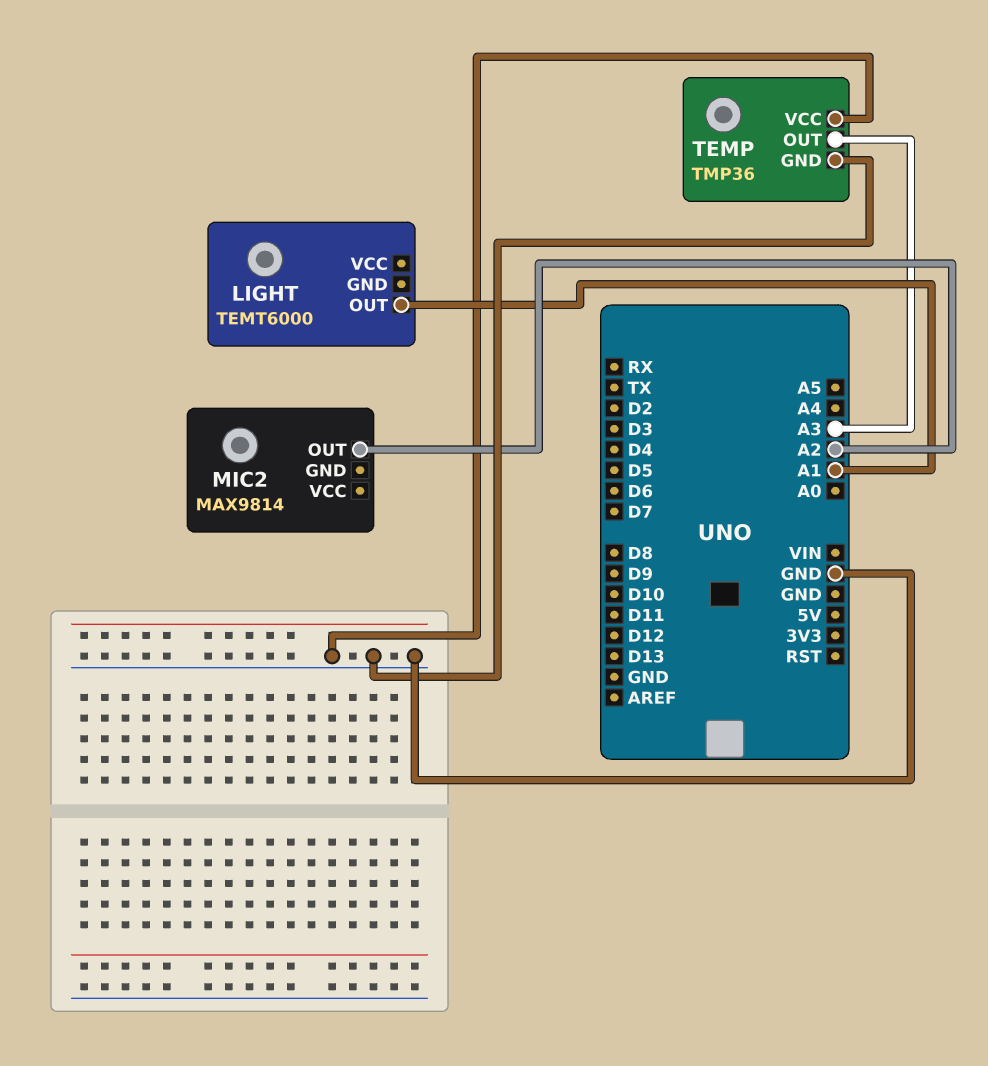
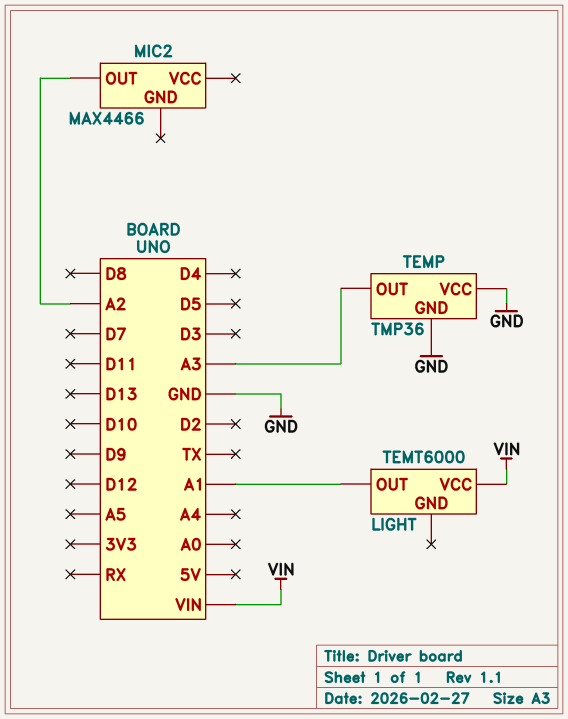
LIGHT pin VCC: none -> VIN
MIC2: MAX9814 -> MAX4466

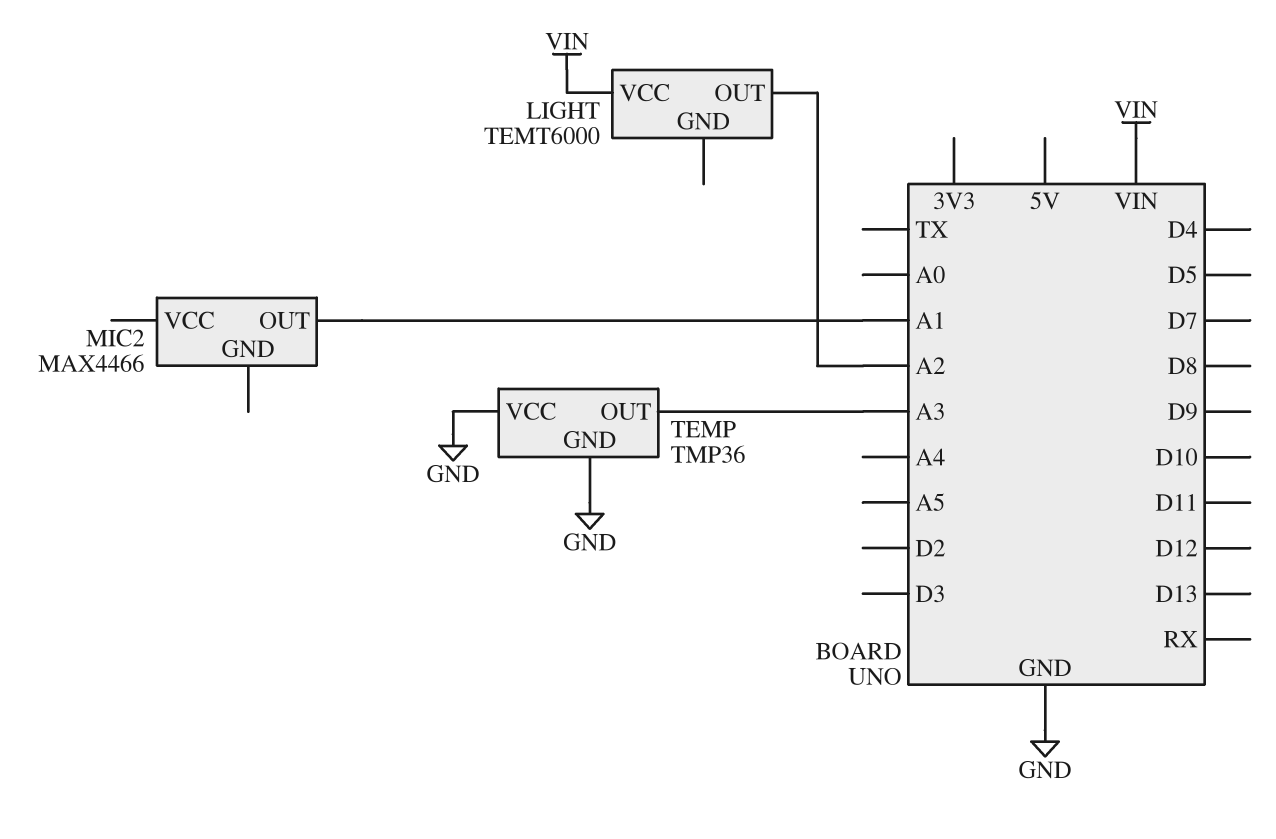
LIGHT pin OUT: A1 -> A2
MIC2 pin OUT: A2 -> A1

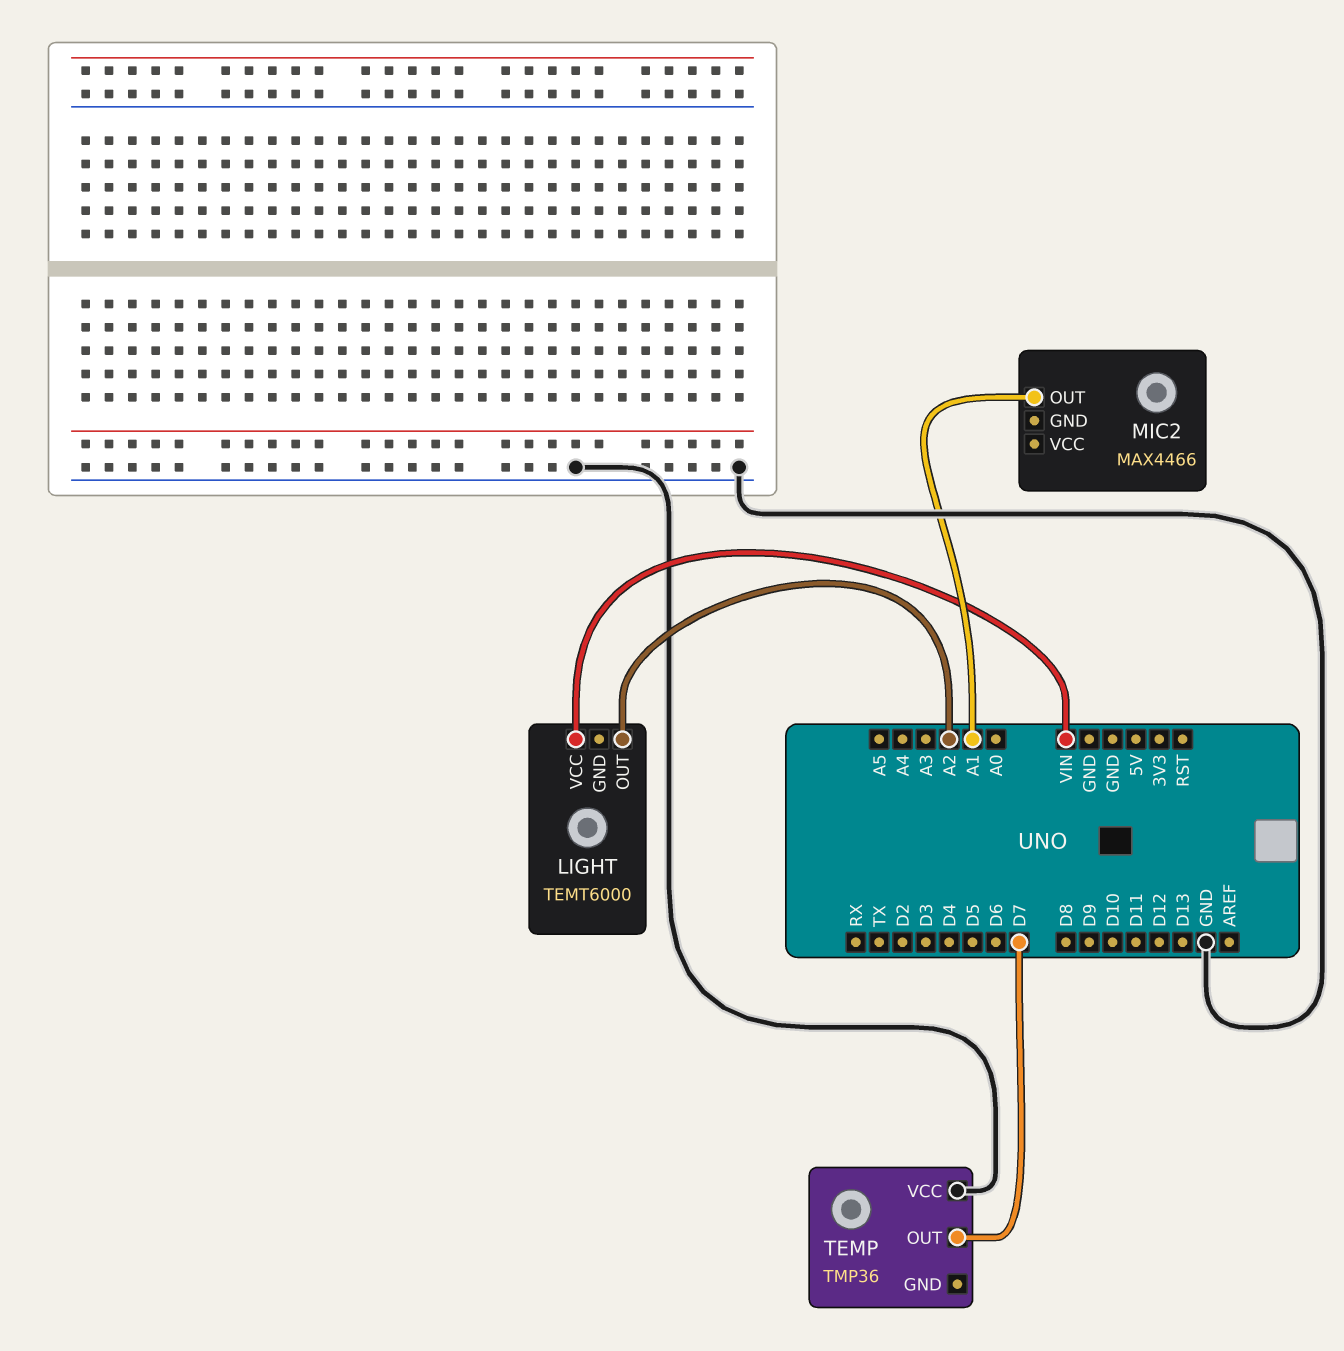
TEMP pin GND: GND -> none
TEMP pin OUT: A3 -> D7

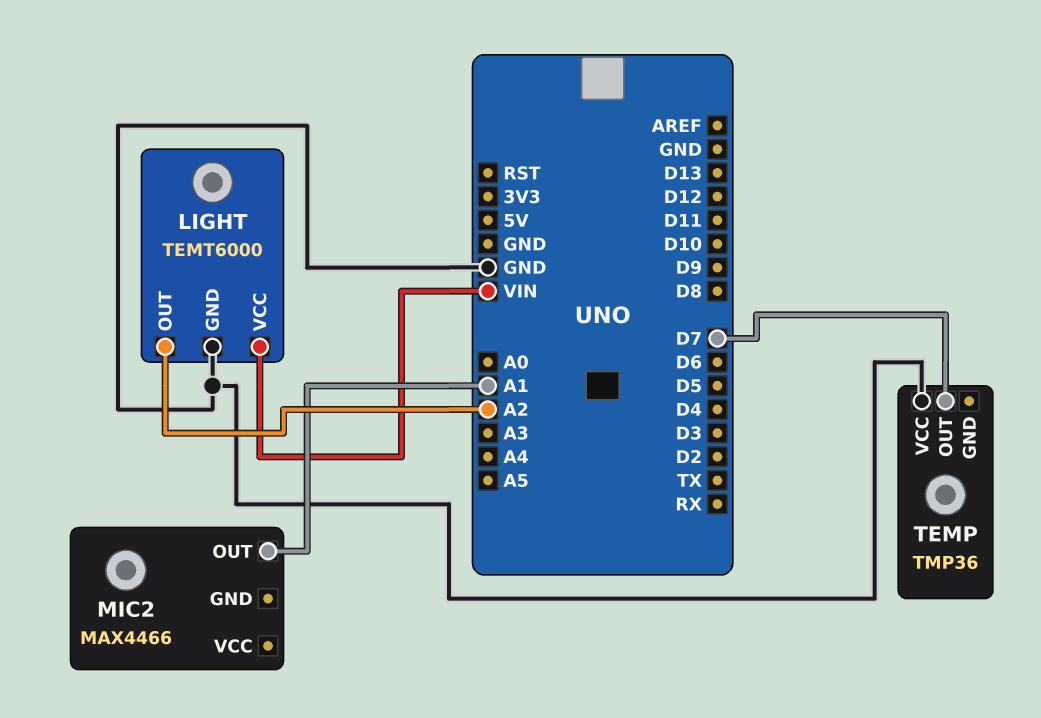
LIGHT pin GND: none -> GND

